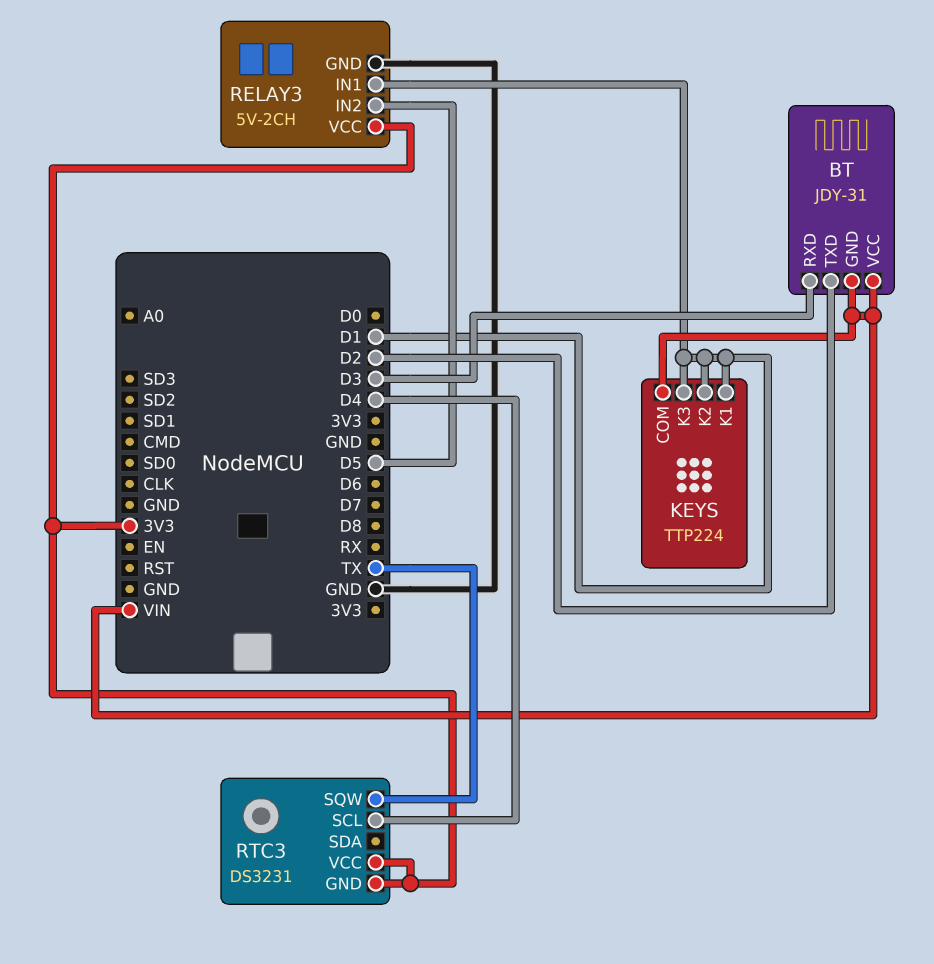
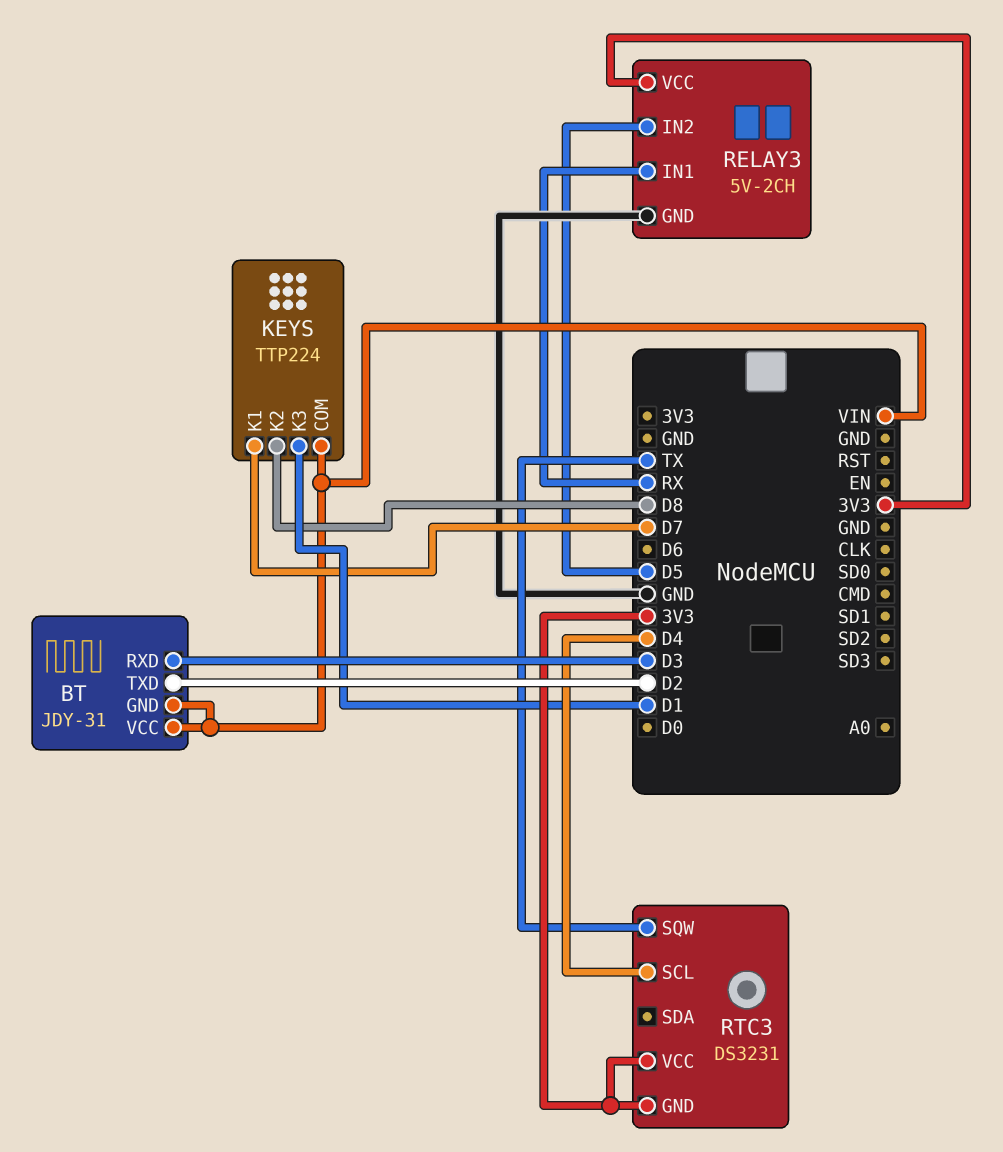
KEYS pin K1: D1 -> D7
KEYS pin K2: D1 -> D8
RELAY3 pin IN1: D1 -> RX

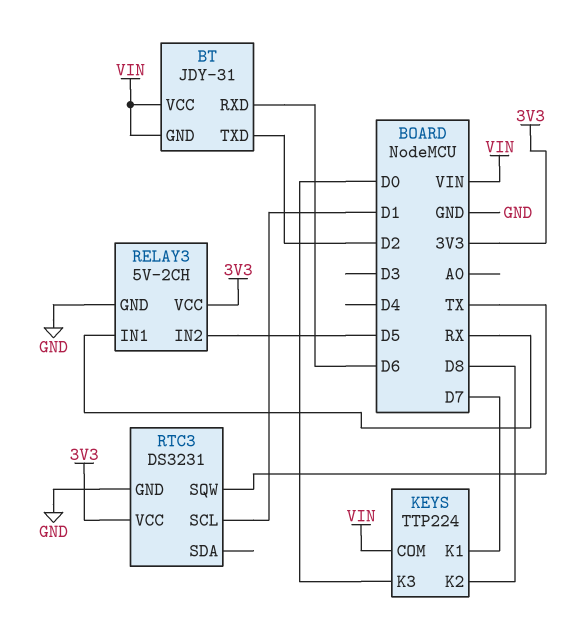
BT pin RXD: D3 -> D6
KEYS pin K3: D1 -> D0
RTC3 pin GND: 3V3 -> GND
RTC3 pin SCL: D4 -> D1

